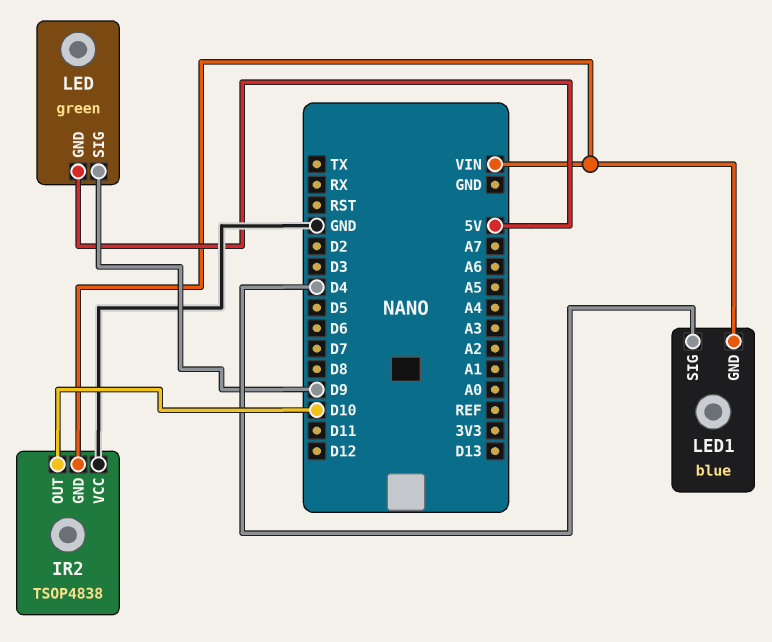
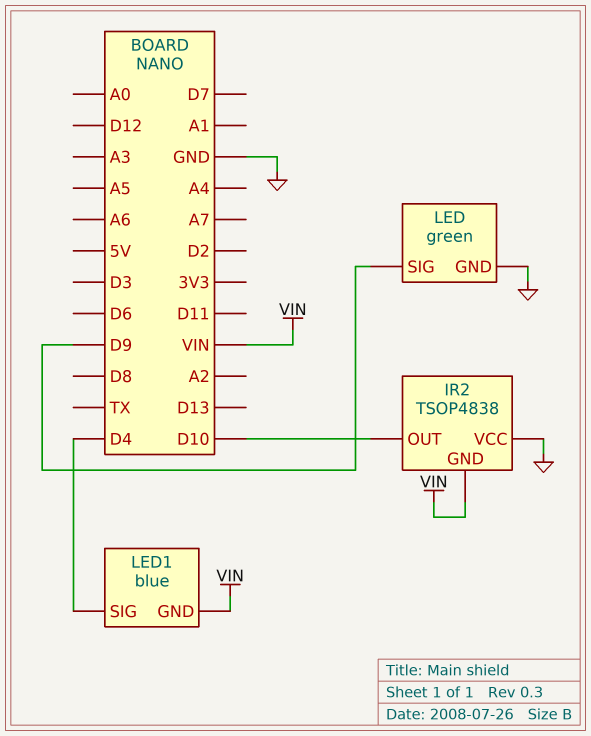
LED pin GND: 5V -> GND

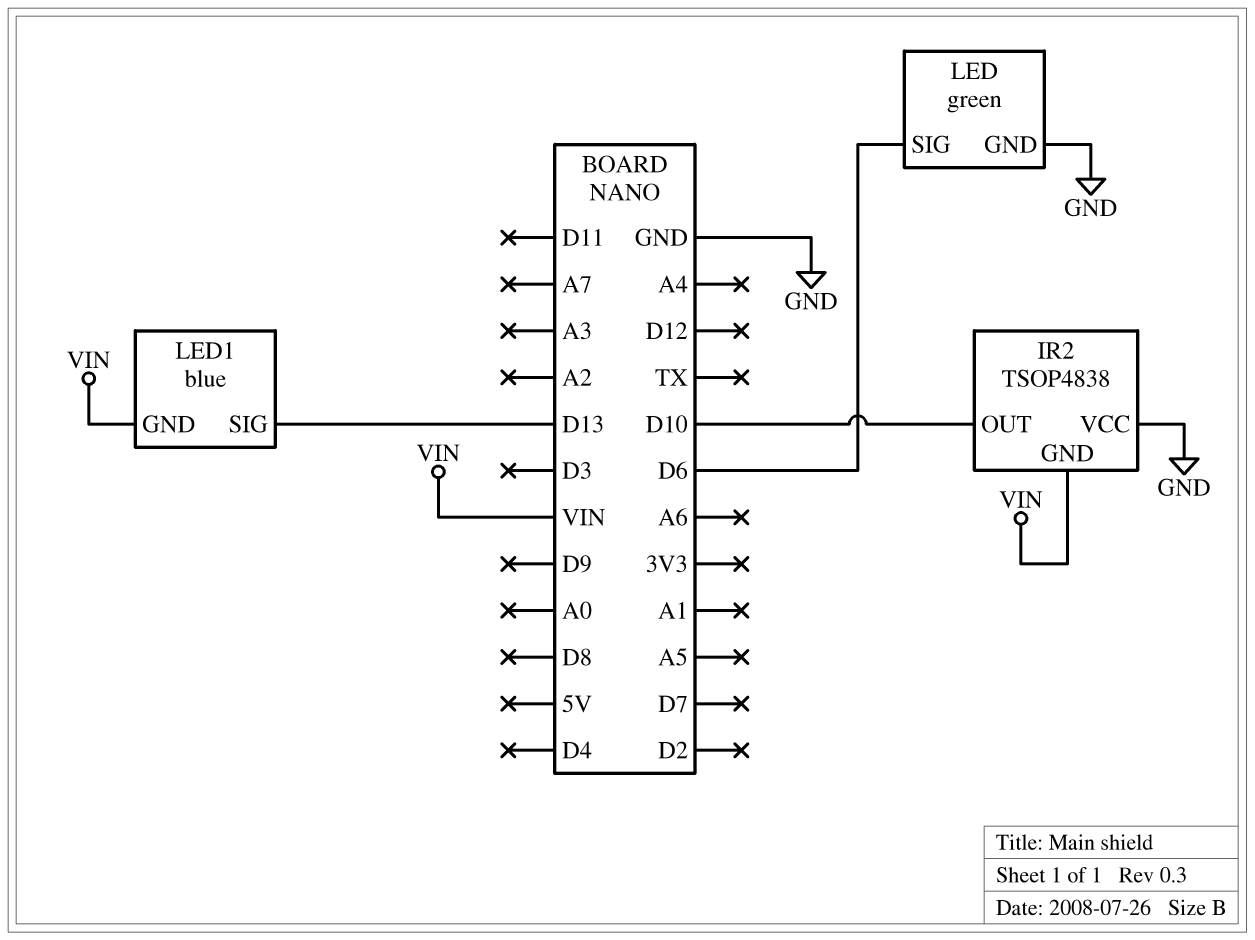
LED pin SIG: D9 -> D6
LED1 pin SIG: D4 -> D13

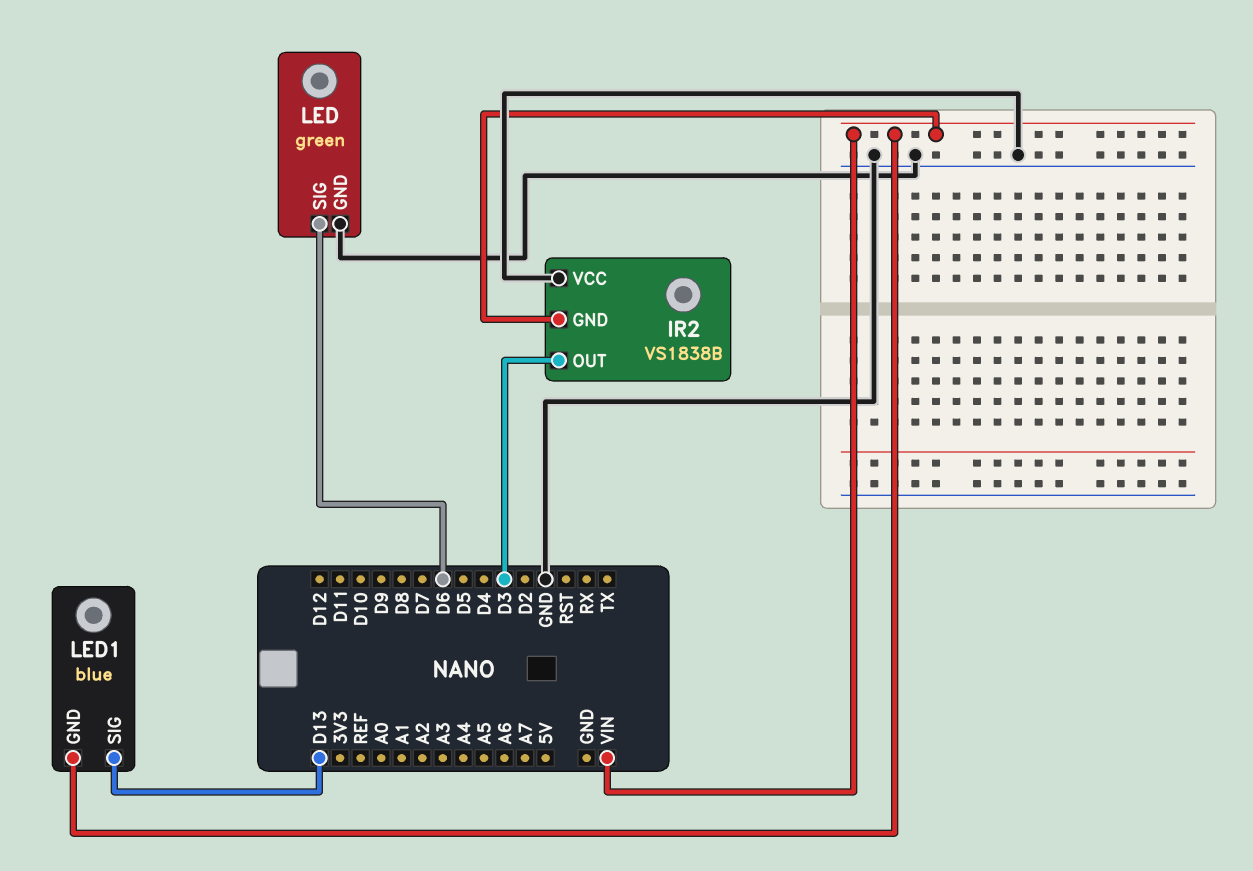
IR2: TSOP4838 -> VS1838B
IR2 pin OUT: D10 -> D3

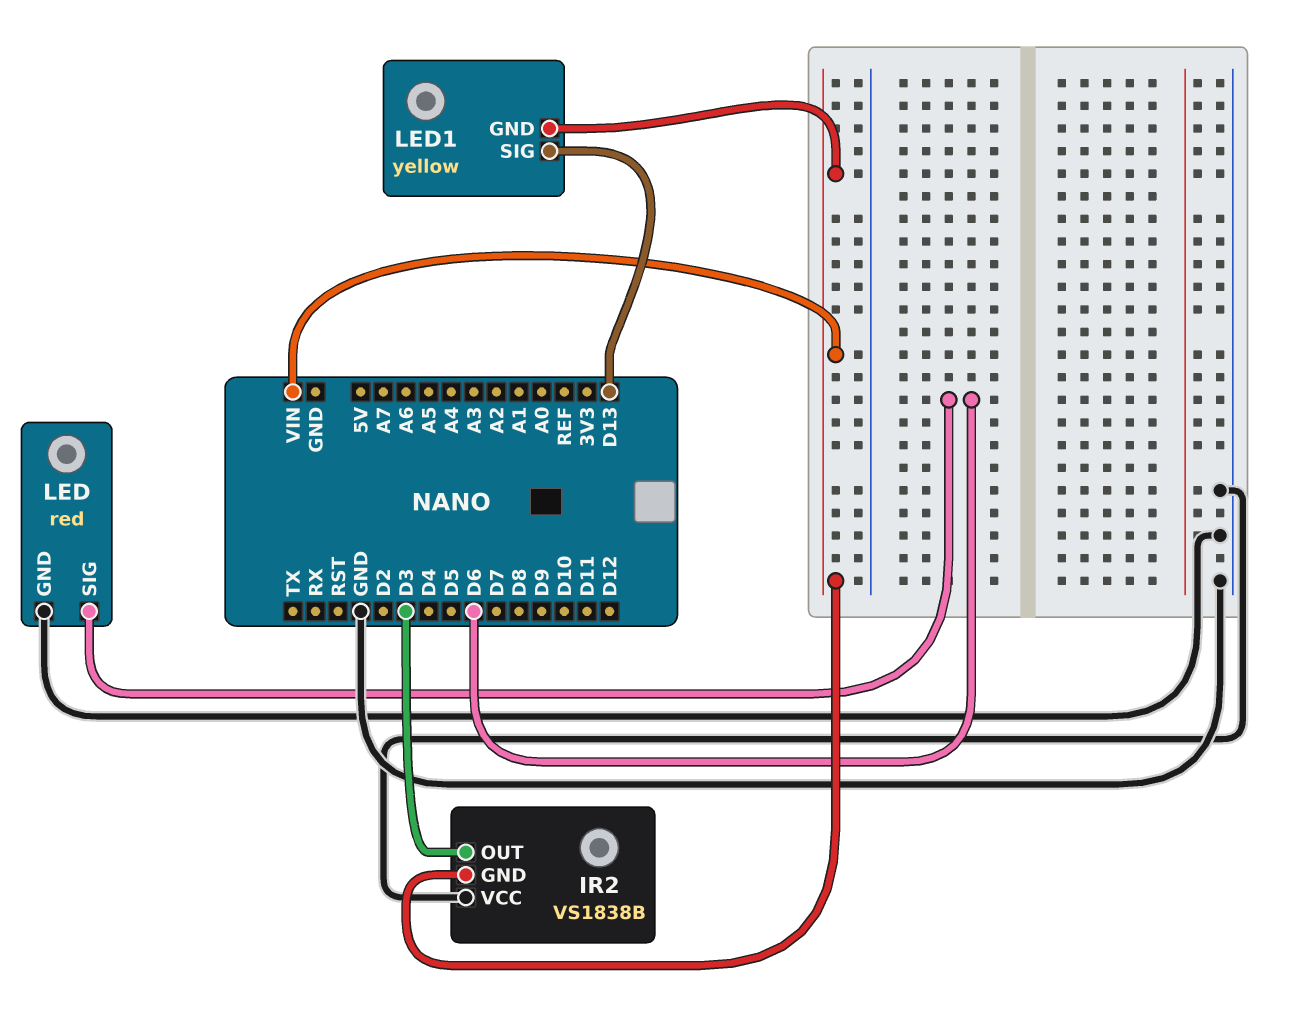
LED: green -> red
LED1: blue -> yellow

